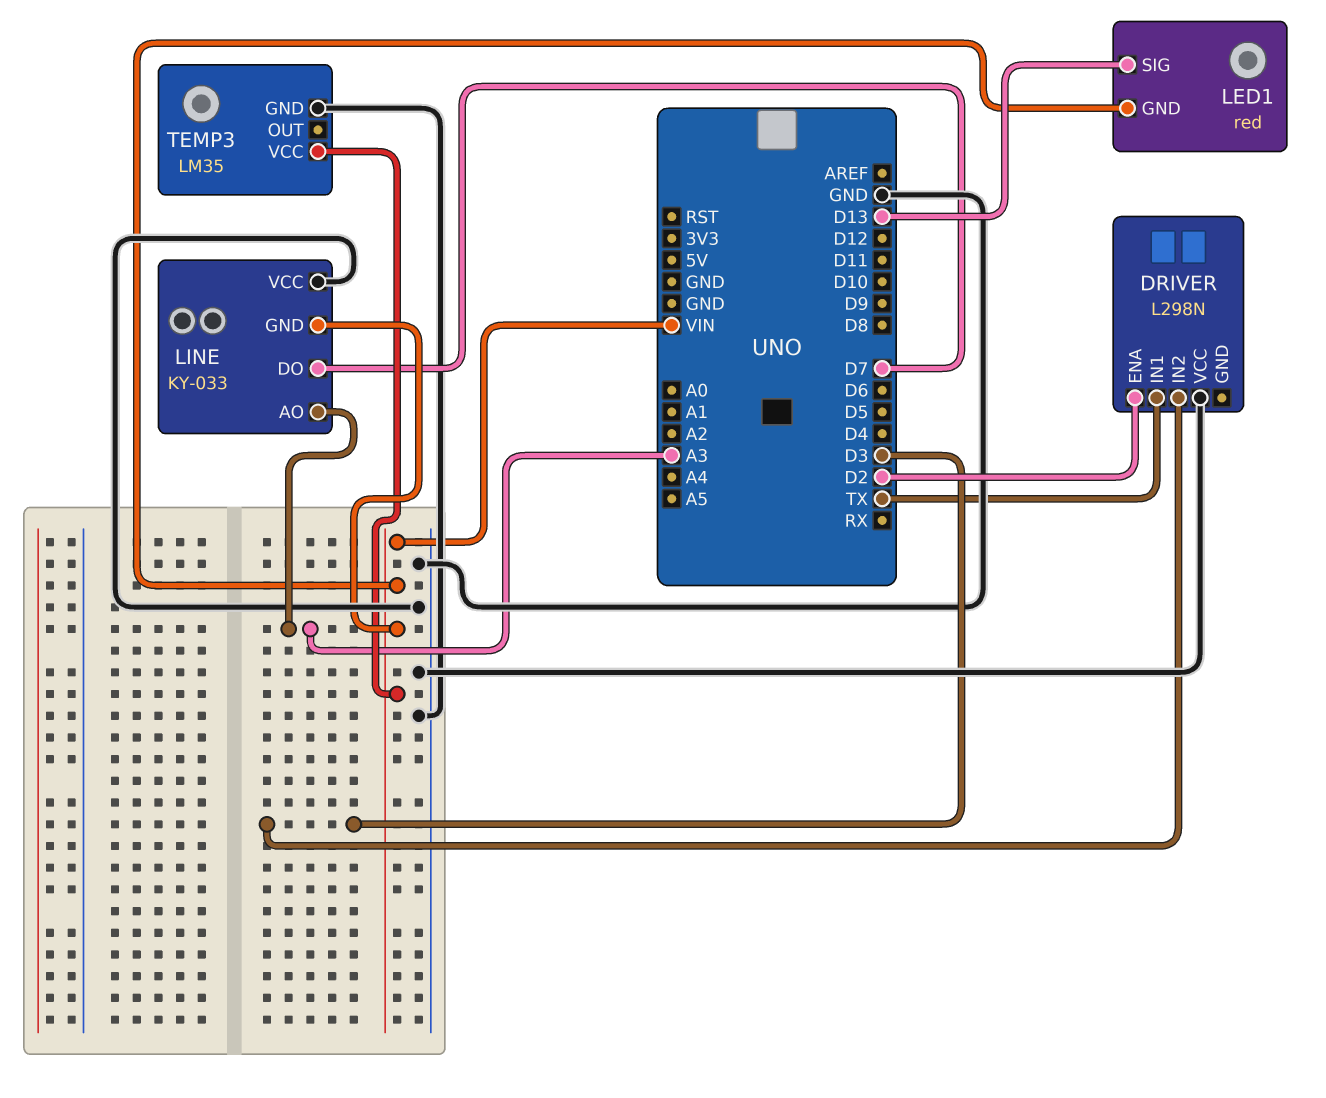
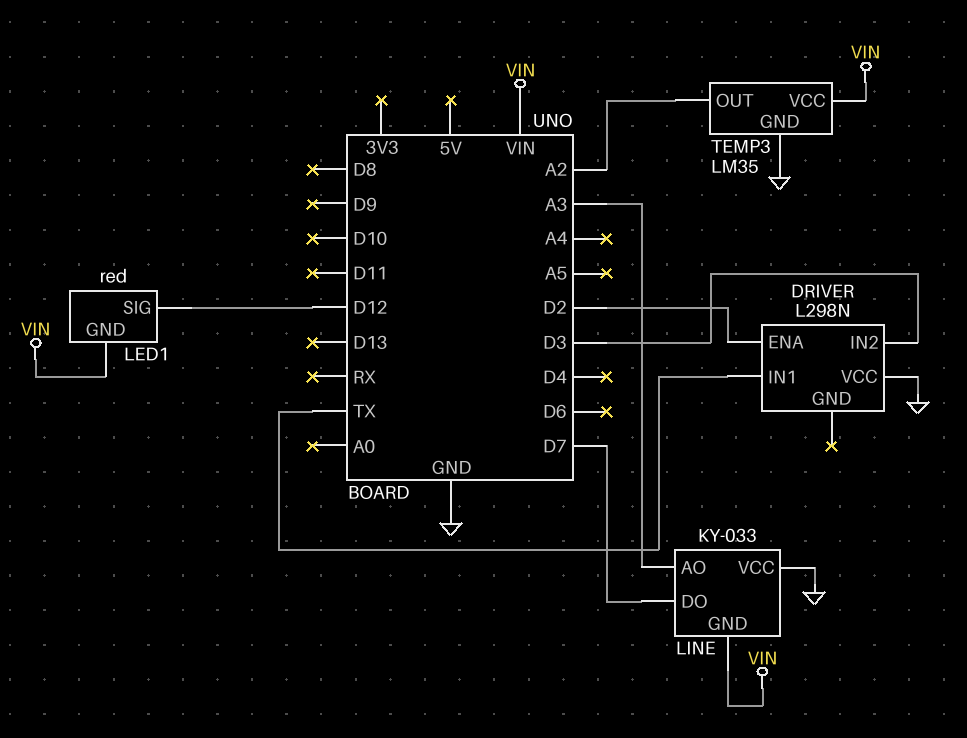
LED1 pin SIG: D13 -> D12
TEMP3 pin OUT: none -> A2

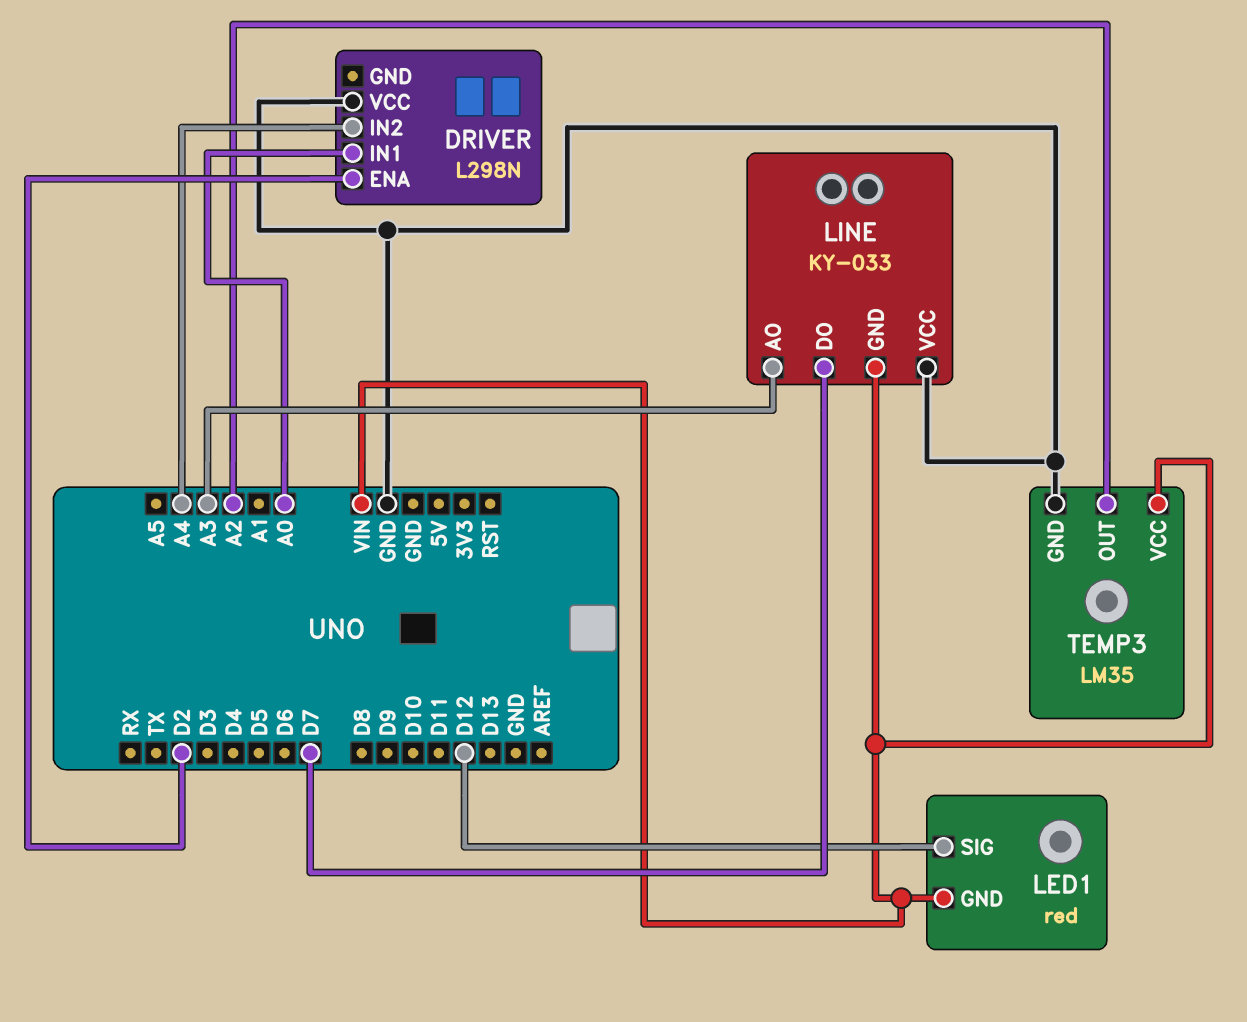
DRIVER pin IN1: TX -> A0
DRIVER pin IN2: D3 -> A4

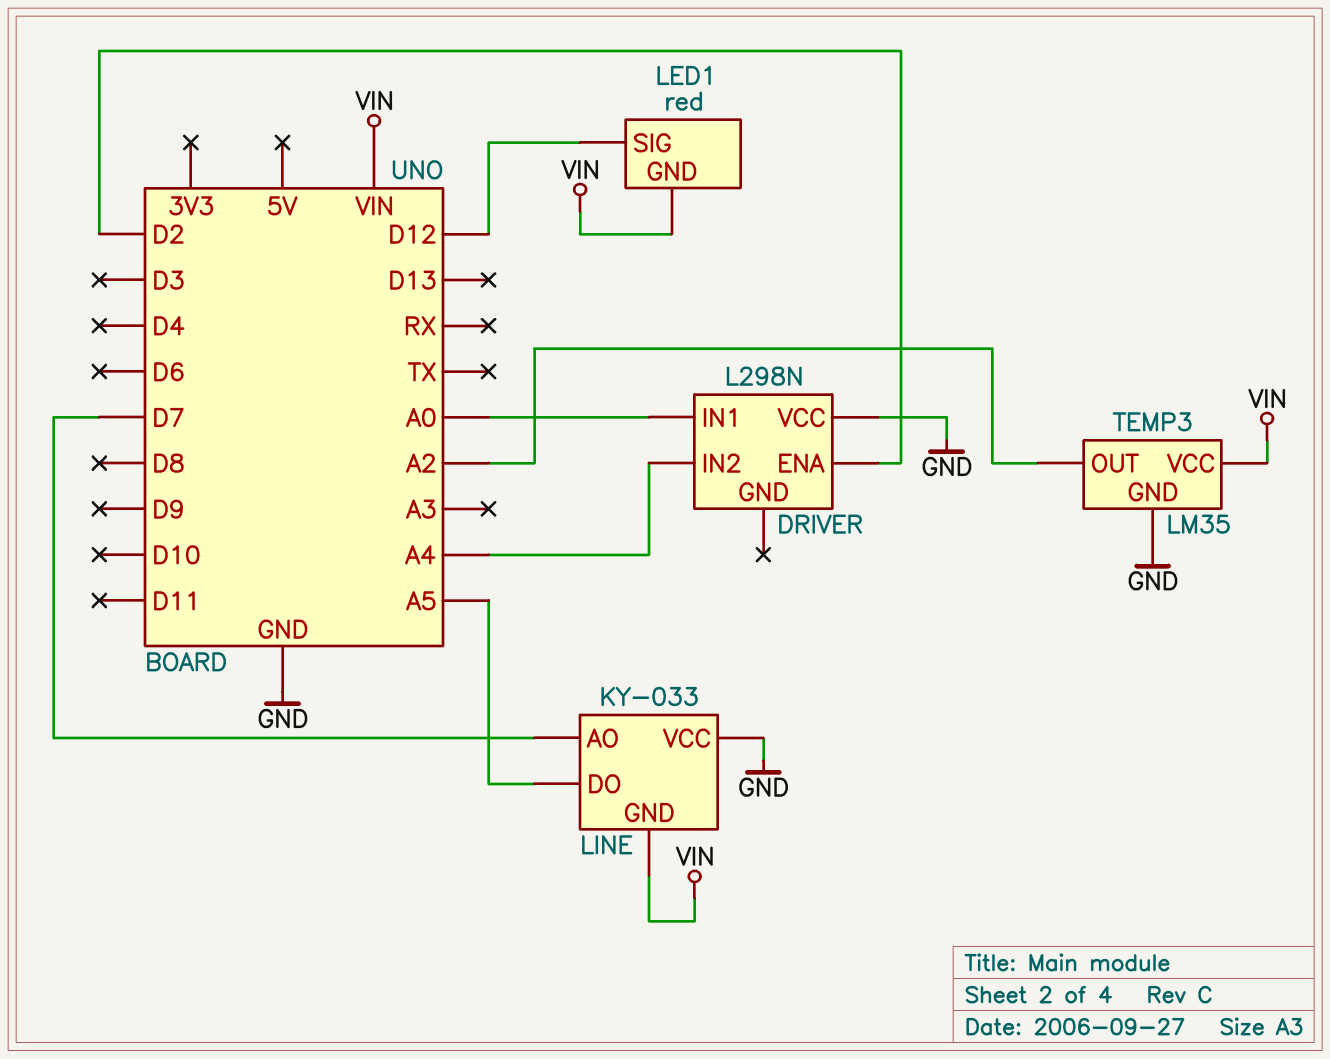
LINE pin AO: A3 -> D7
LINE pin DO: D7 -> A5

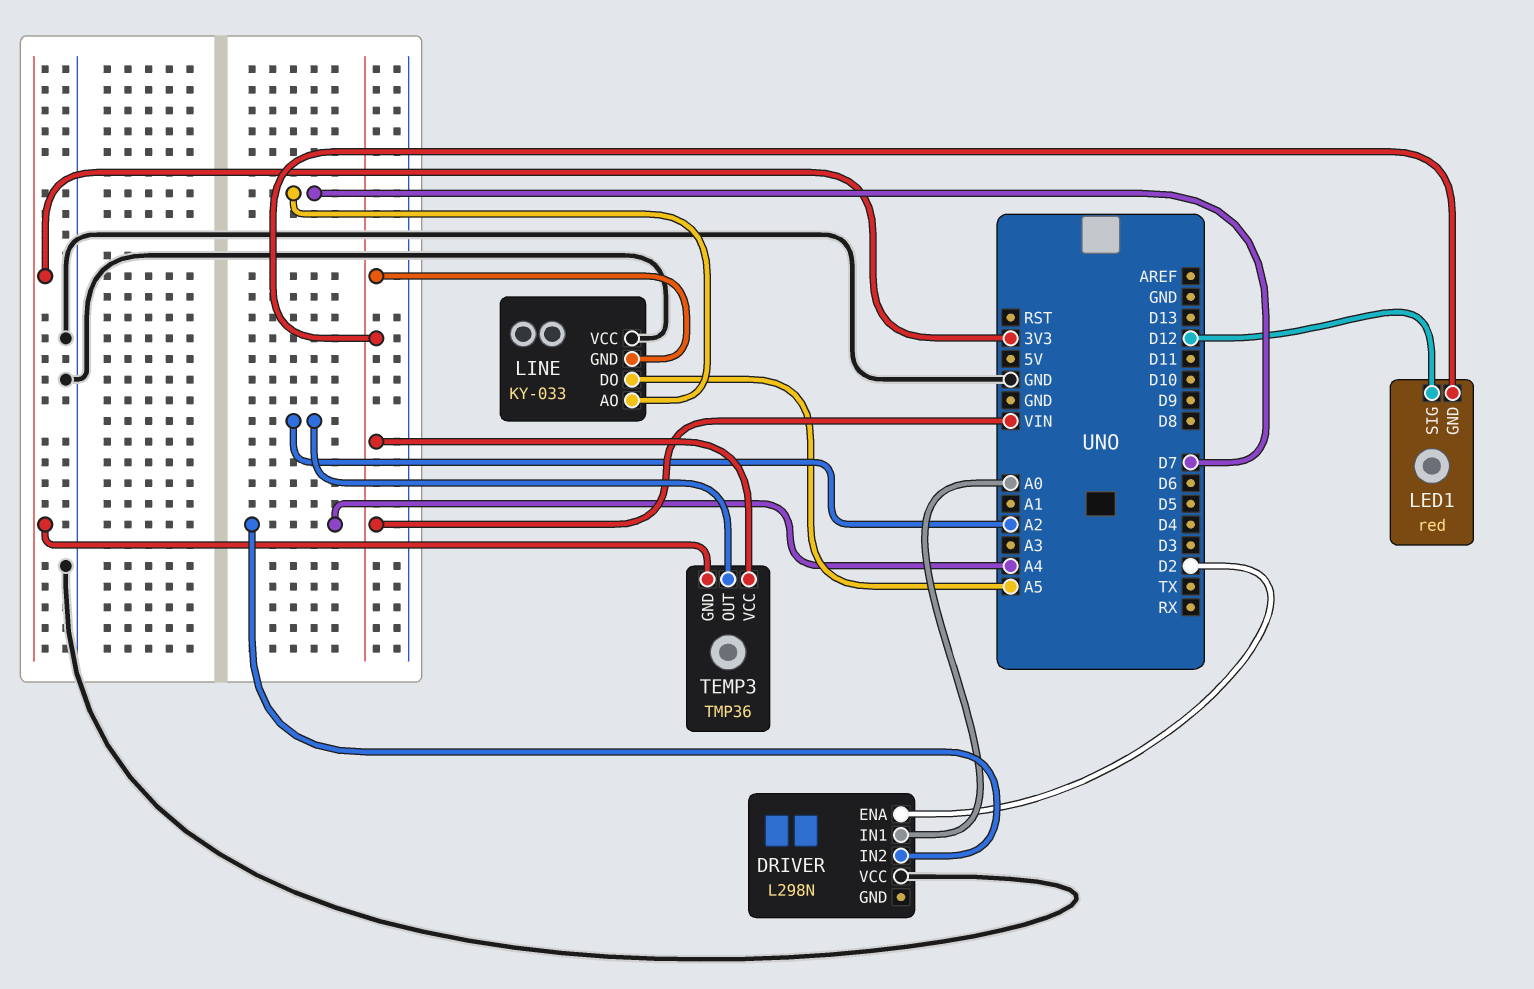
TEMP3: LM35 -> TMP36
TEMP3 pin GND: GND -> 3V3

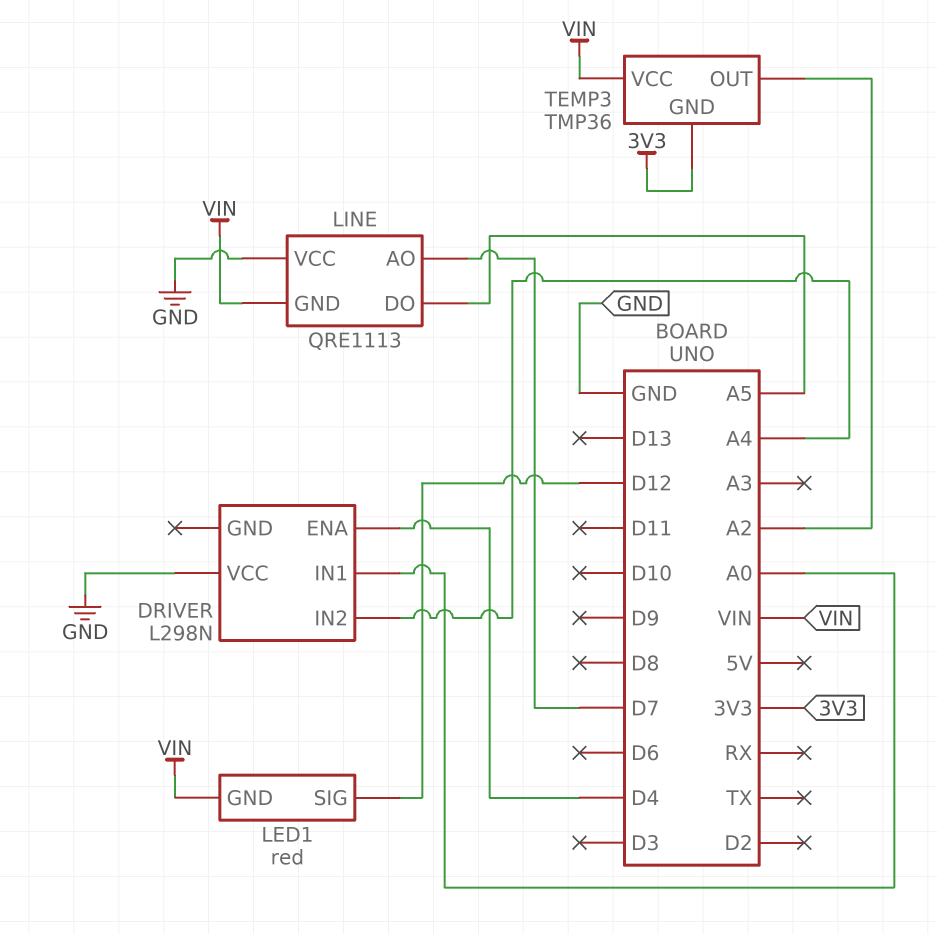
DRIVER pin ENA: D2 -> D4
LINE: KY-033 -> QRE1113

